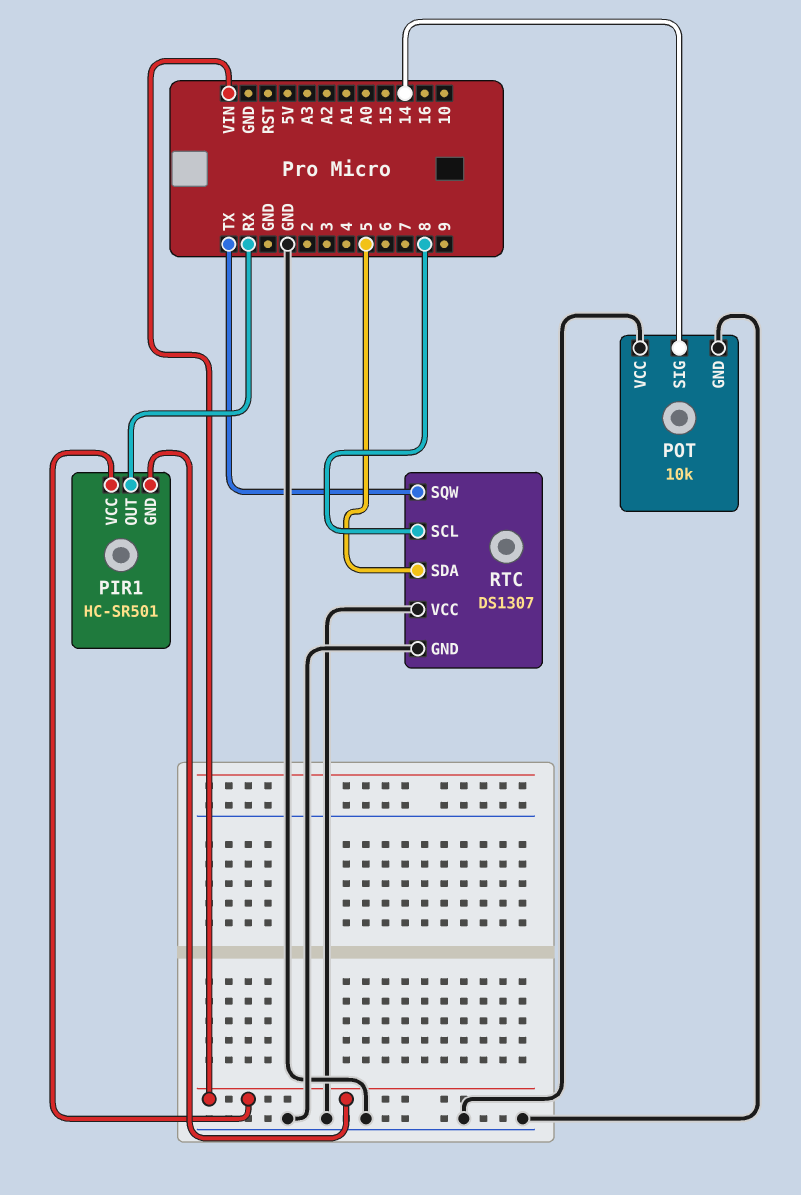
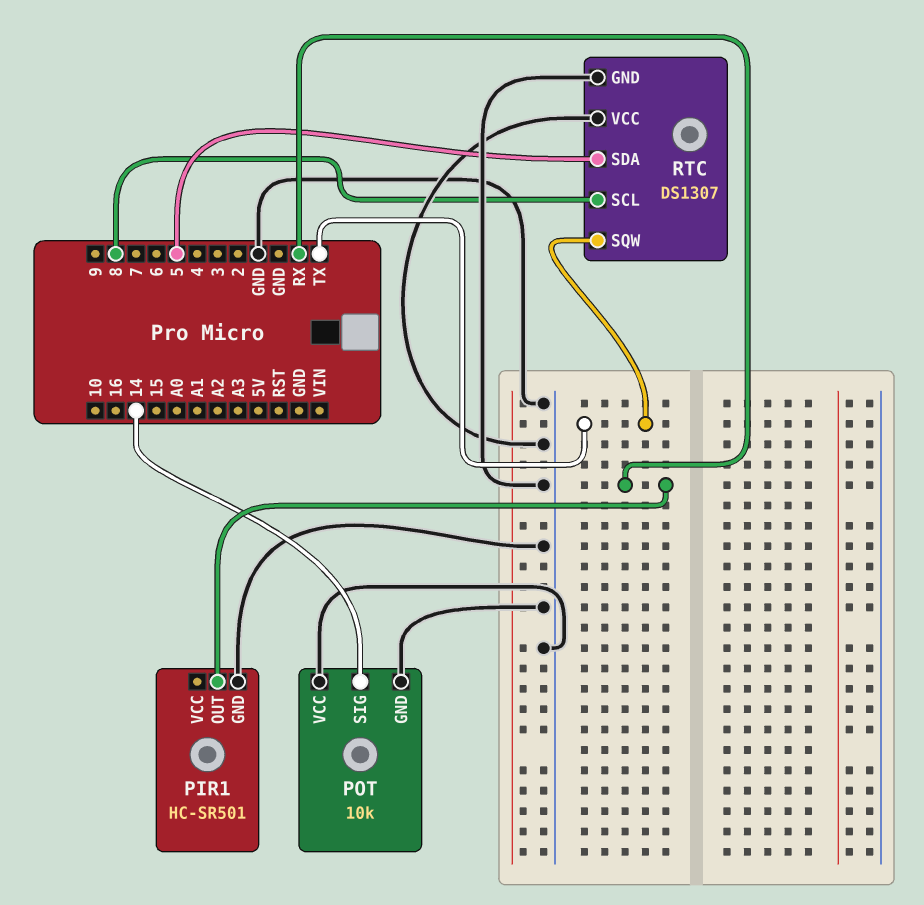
PIR1 pin GND: VIN -> GND
PIR1 pin VCC: VIN -> none

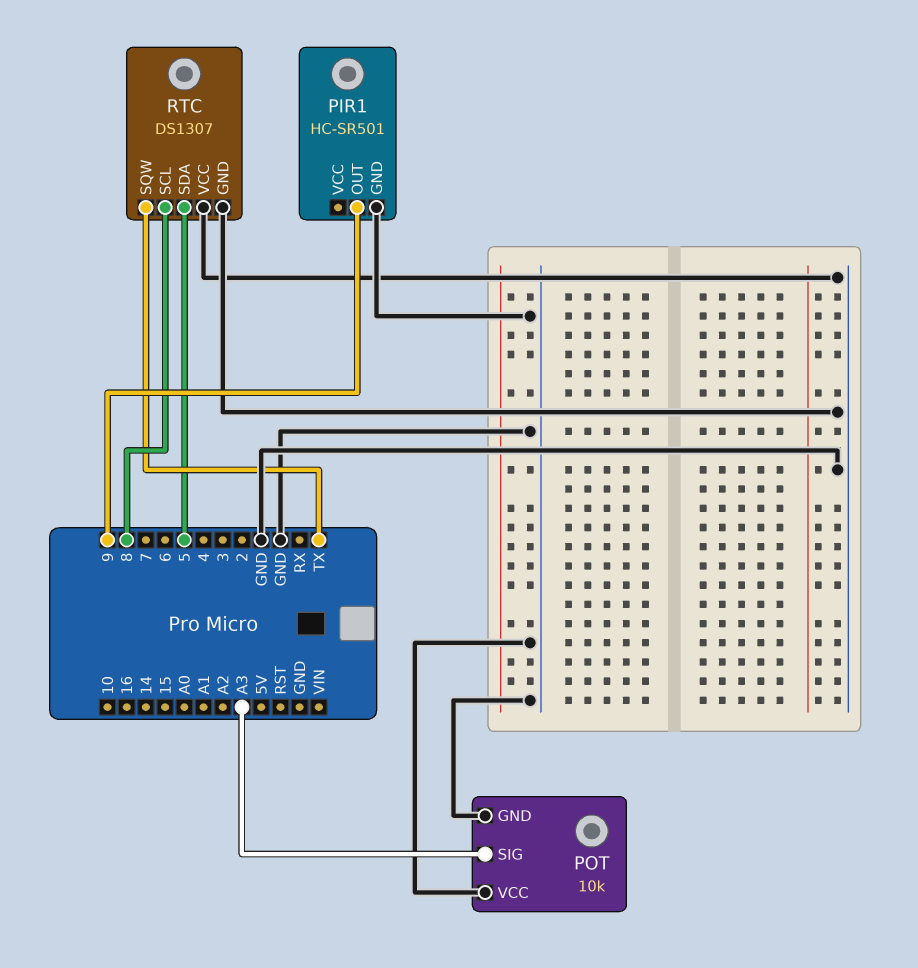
PIR1 pin OUT: RX -> 9
POT pin SIG: 14 -> A3

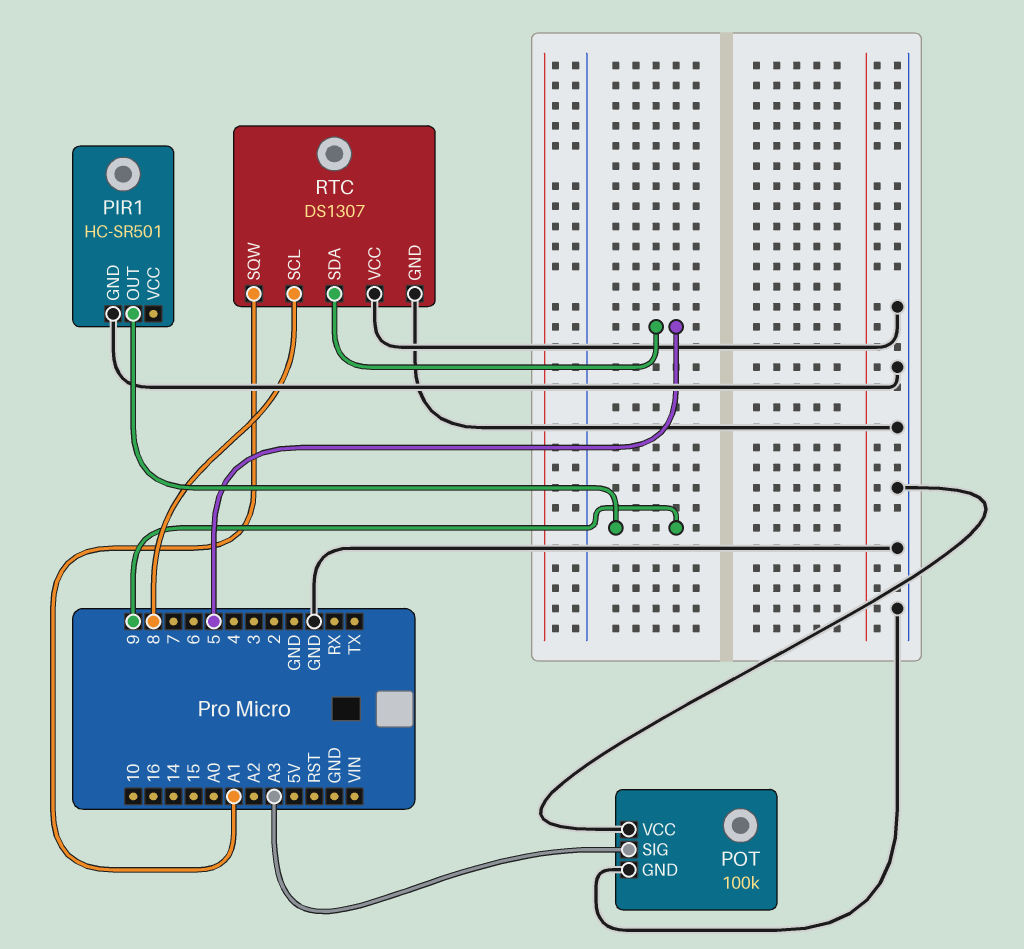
POT: 10k -> 100k
RTC pin SQW: TX -> A1

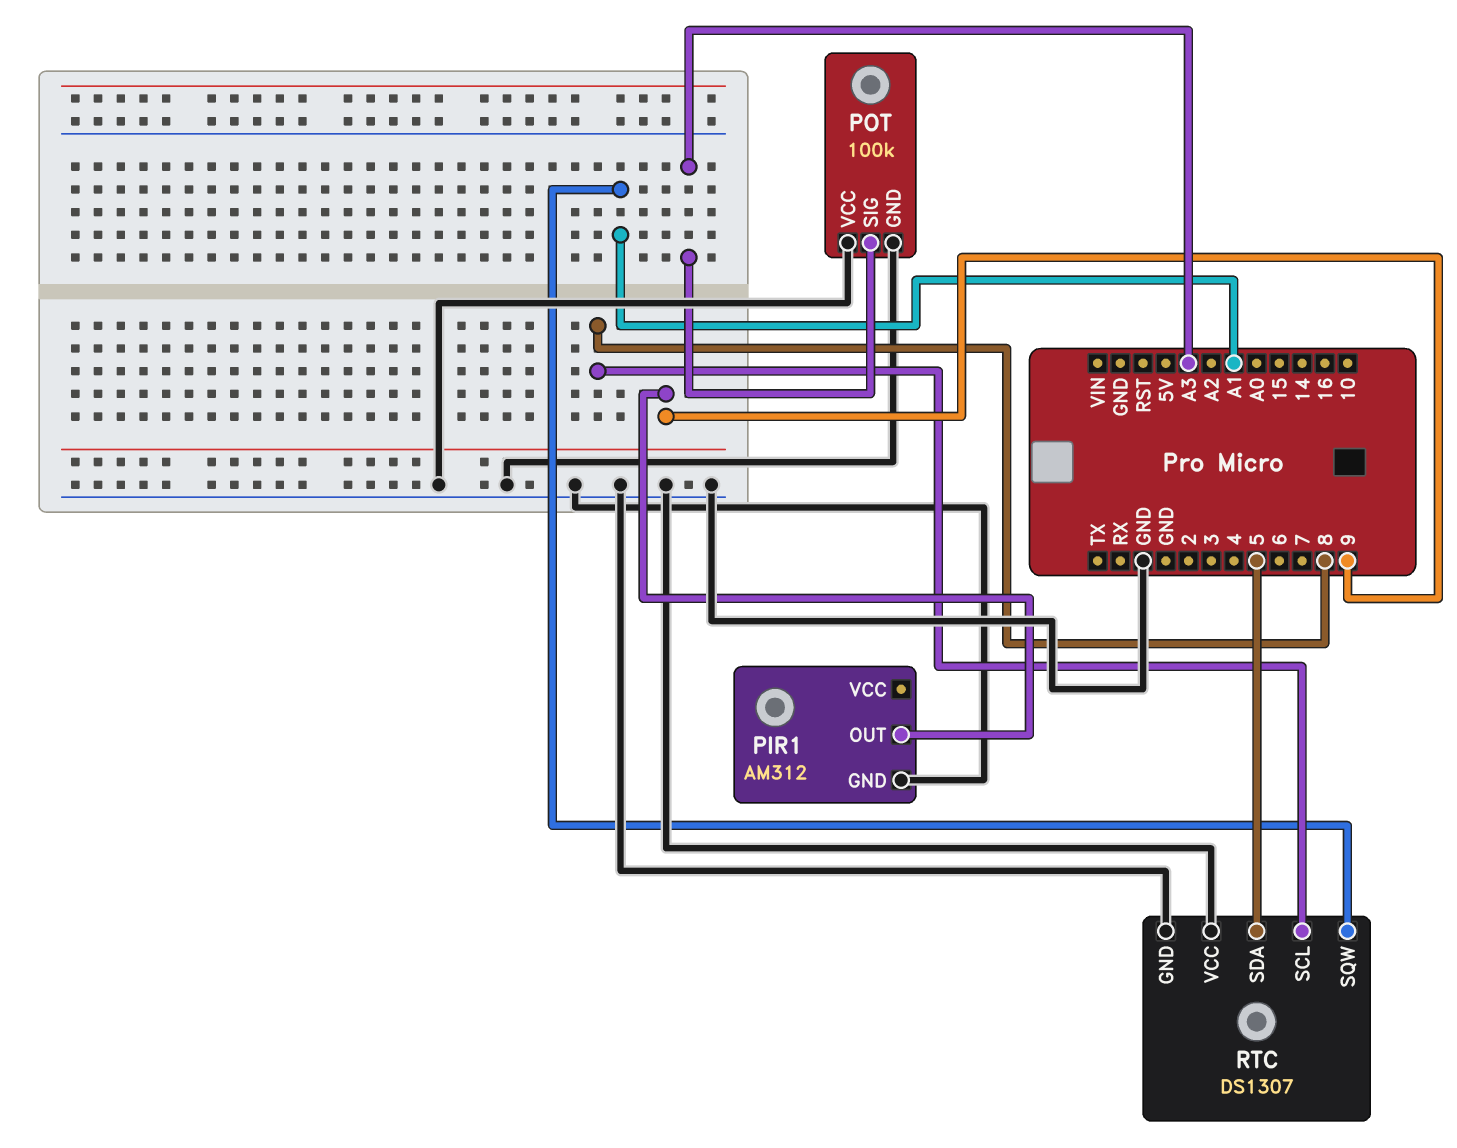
PIR1: HC-SR501 -> AM312

